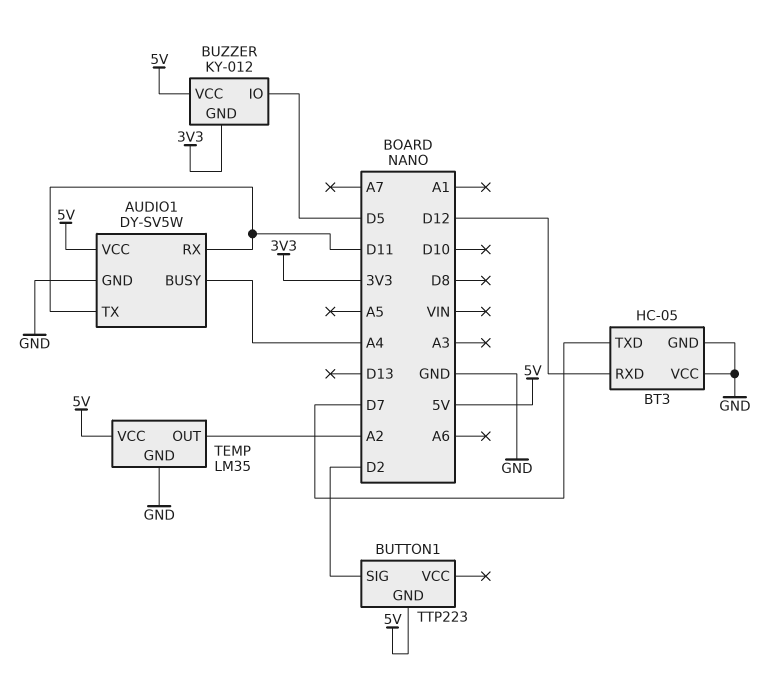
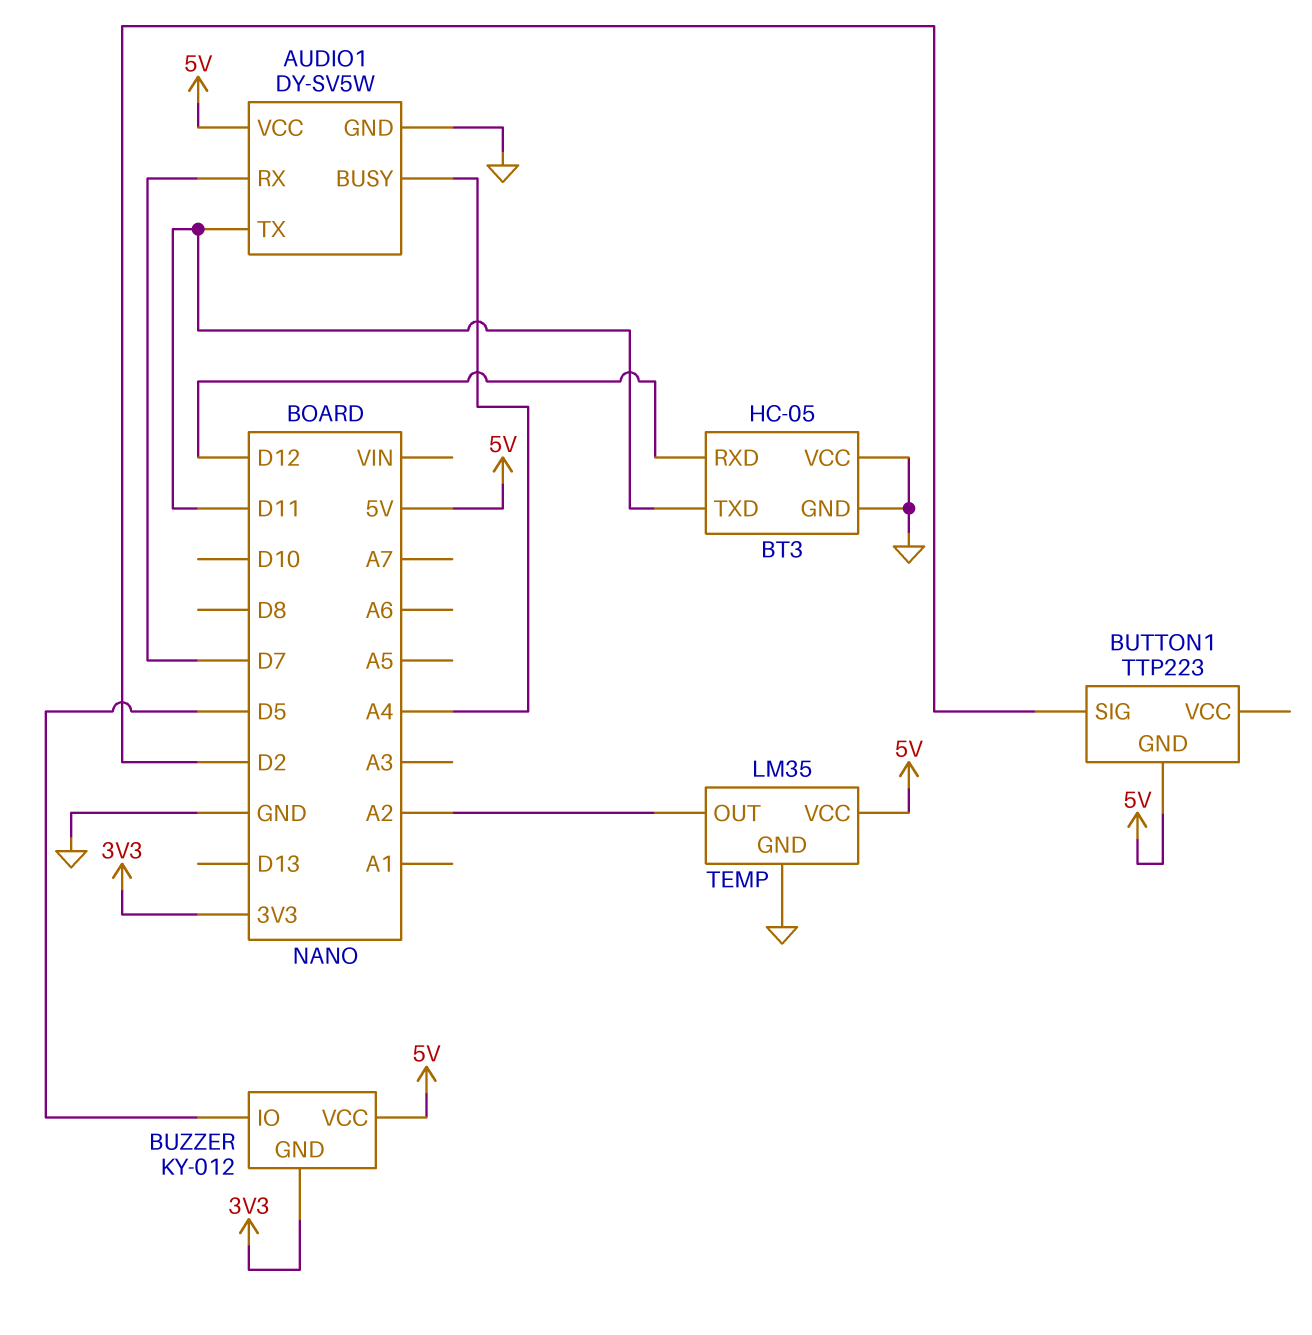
AUDIO1 pin RX: D11 -> D7
BT3 pin TXD: D7 -> D11

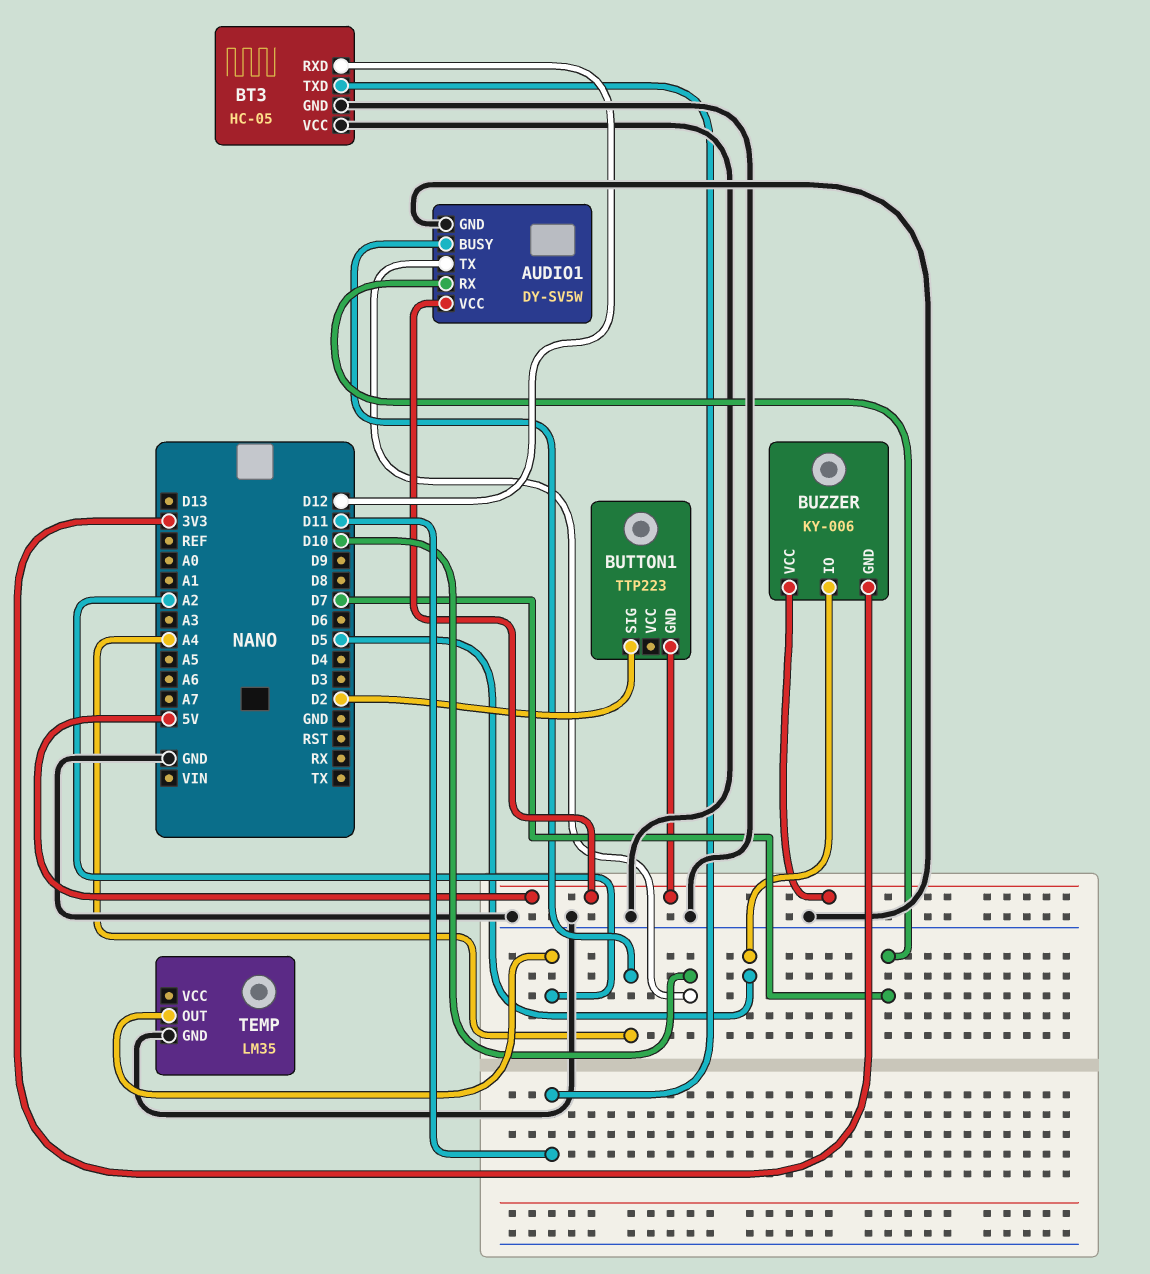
AUDIO1 pin TX: D11 -> D10
BUZZER: KY-012 -> KY-006
TEMP pin VCC: 5V -> none

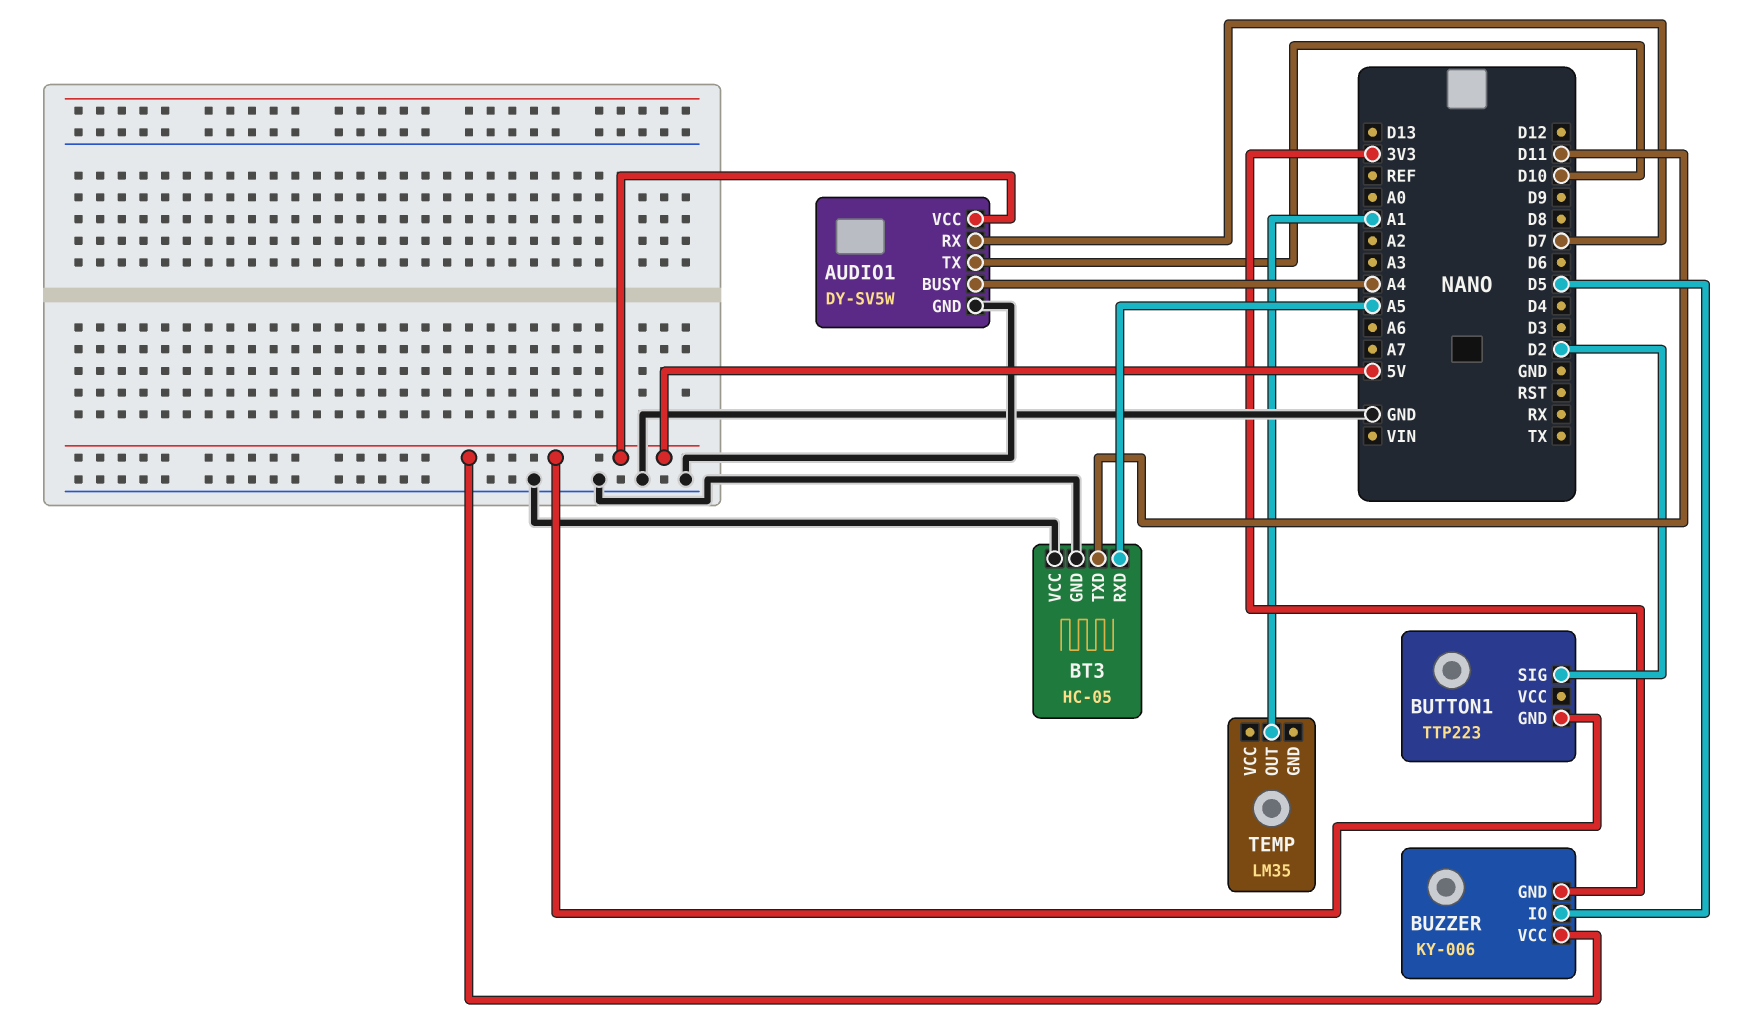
BT3 pin RXD: D12 -> A5
TEMP pin GND: GND -> none
TEMP pin OUT: A2 -> A1

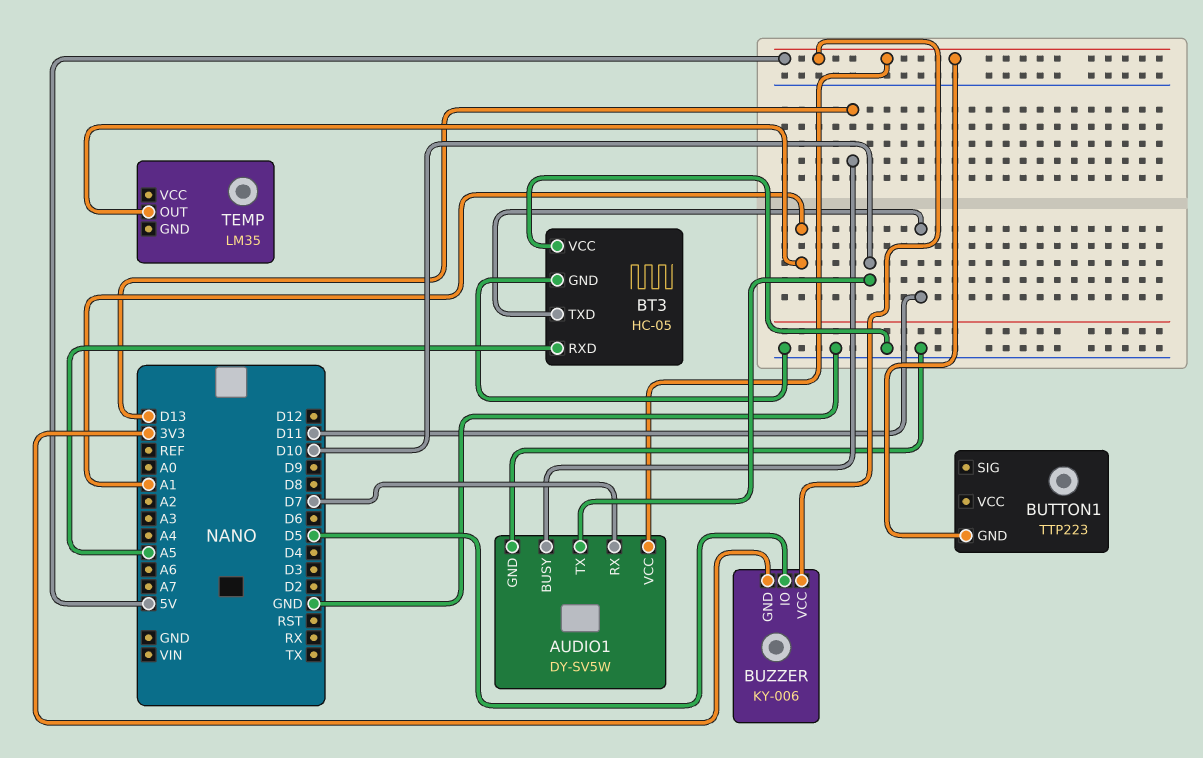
AUDIO1 pin BUSY: A4 -> D13
BUTTON1 pin SIG: D2 -> none

